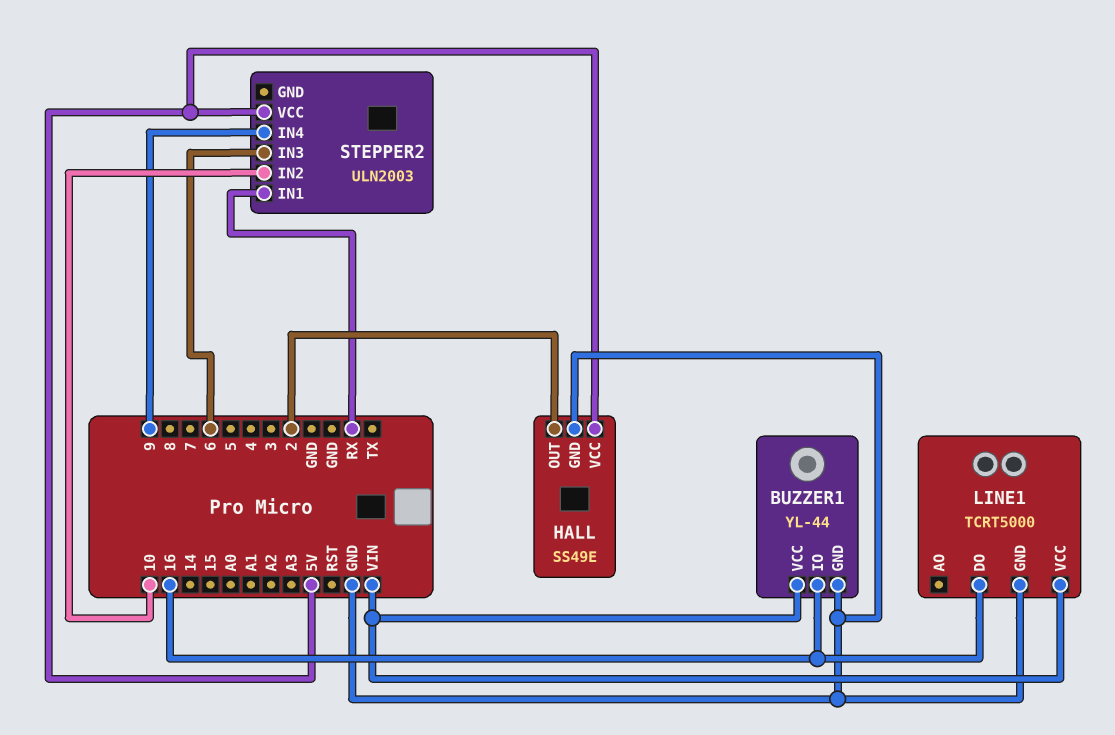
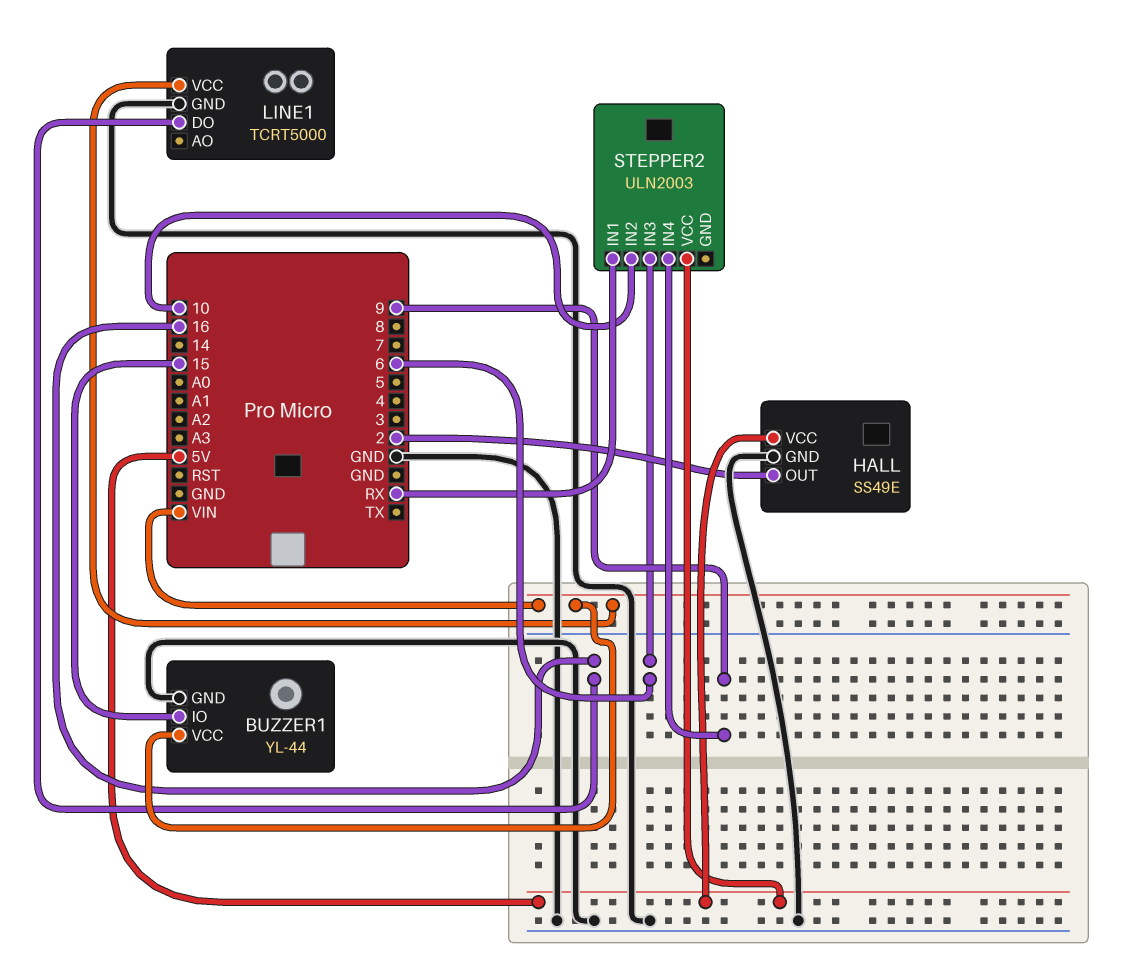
BUZZER1 pin IO: 16 -> 15

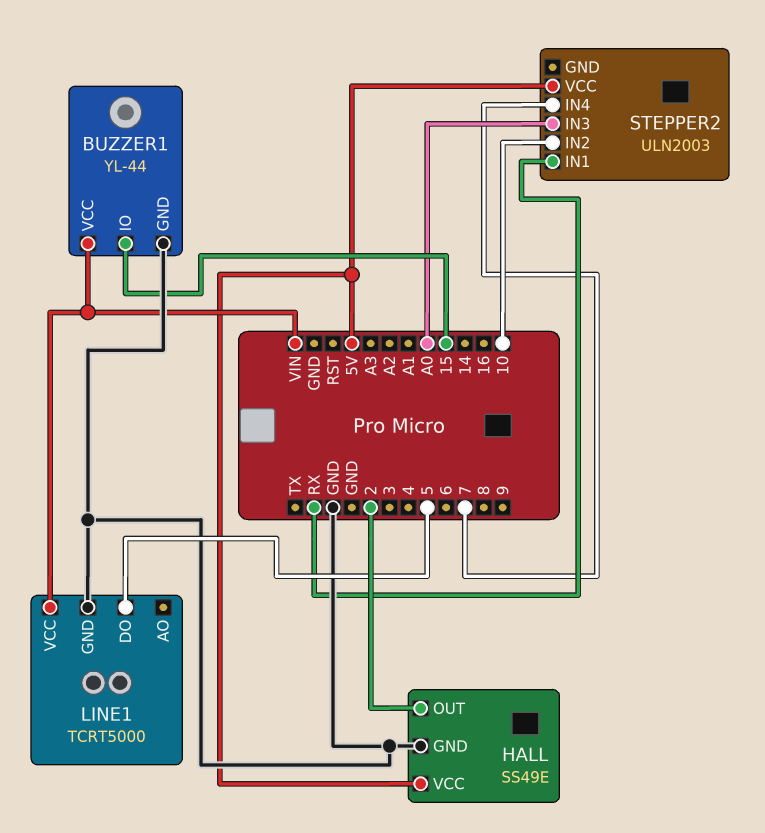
LINE1 pin DO: 16 -> 5
STEPPER2 pin IN3: 6 -> A0
STEPPER2 pin IN4: 9 -> 7

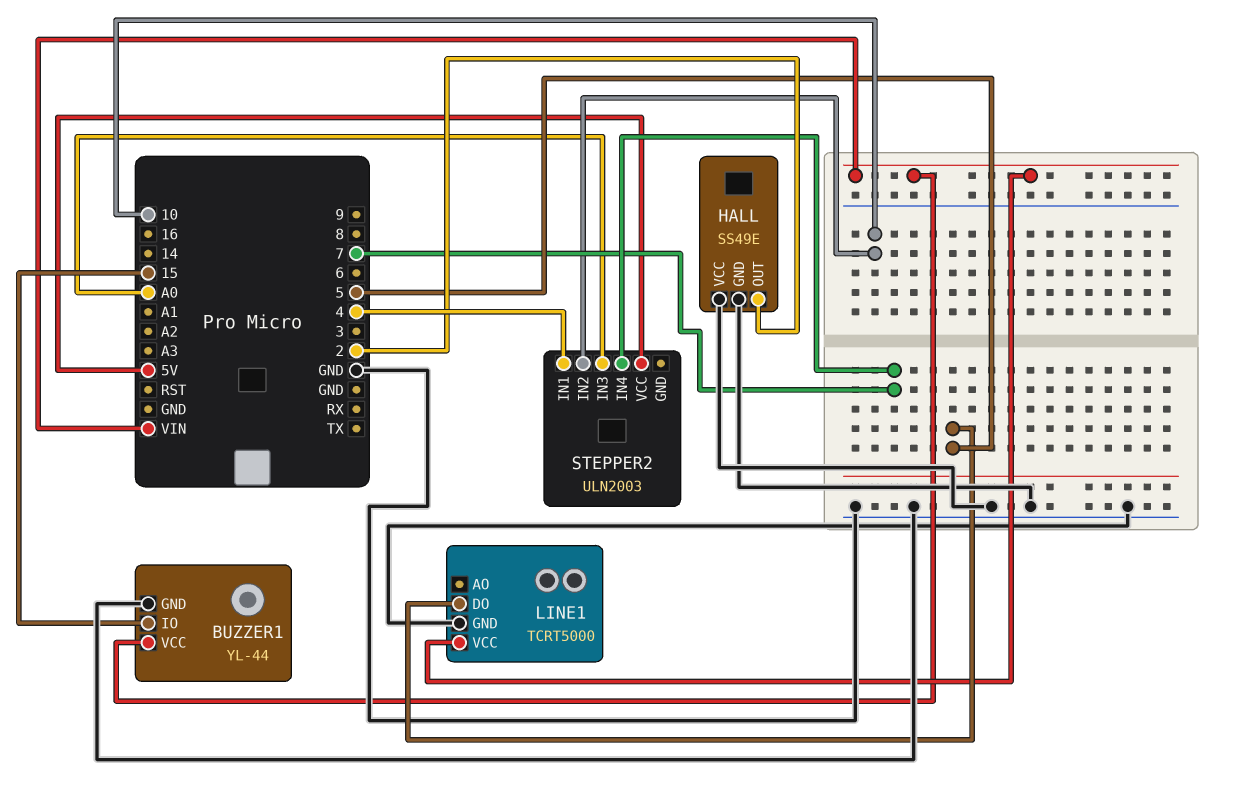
HALL pin VCC: 5V -> GND
STEPPER2 pin IN1: RX -> 4

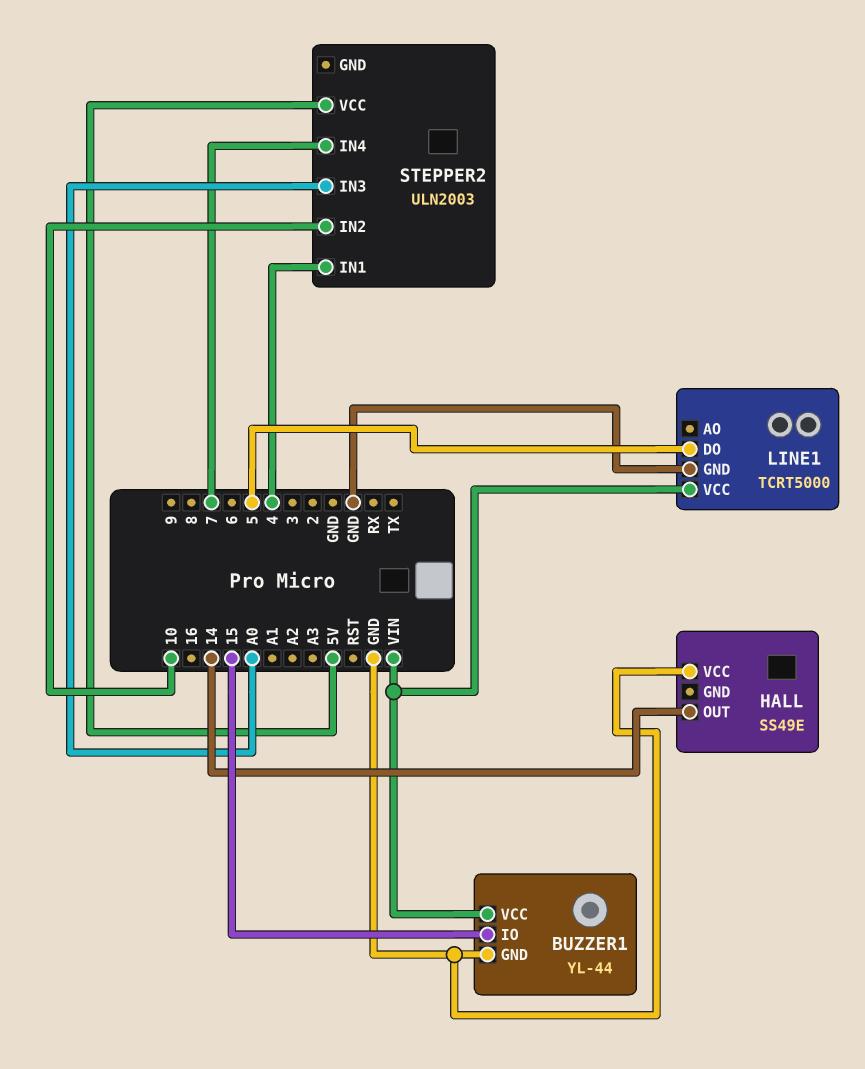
HALL pin GND: GND -> none
HALL pin OUT: 2 -> 14

